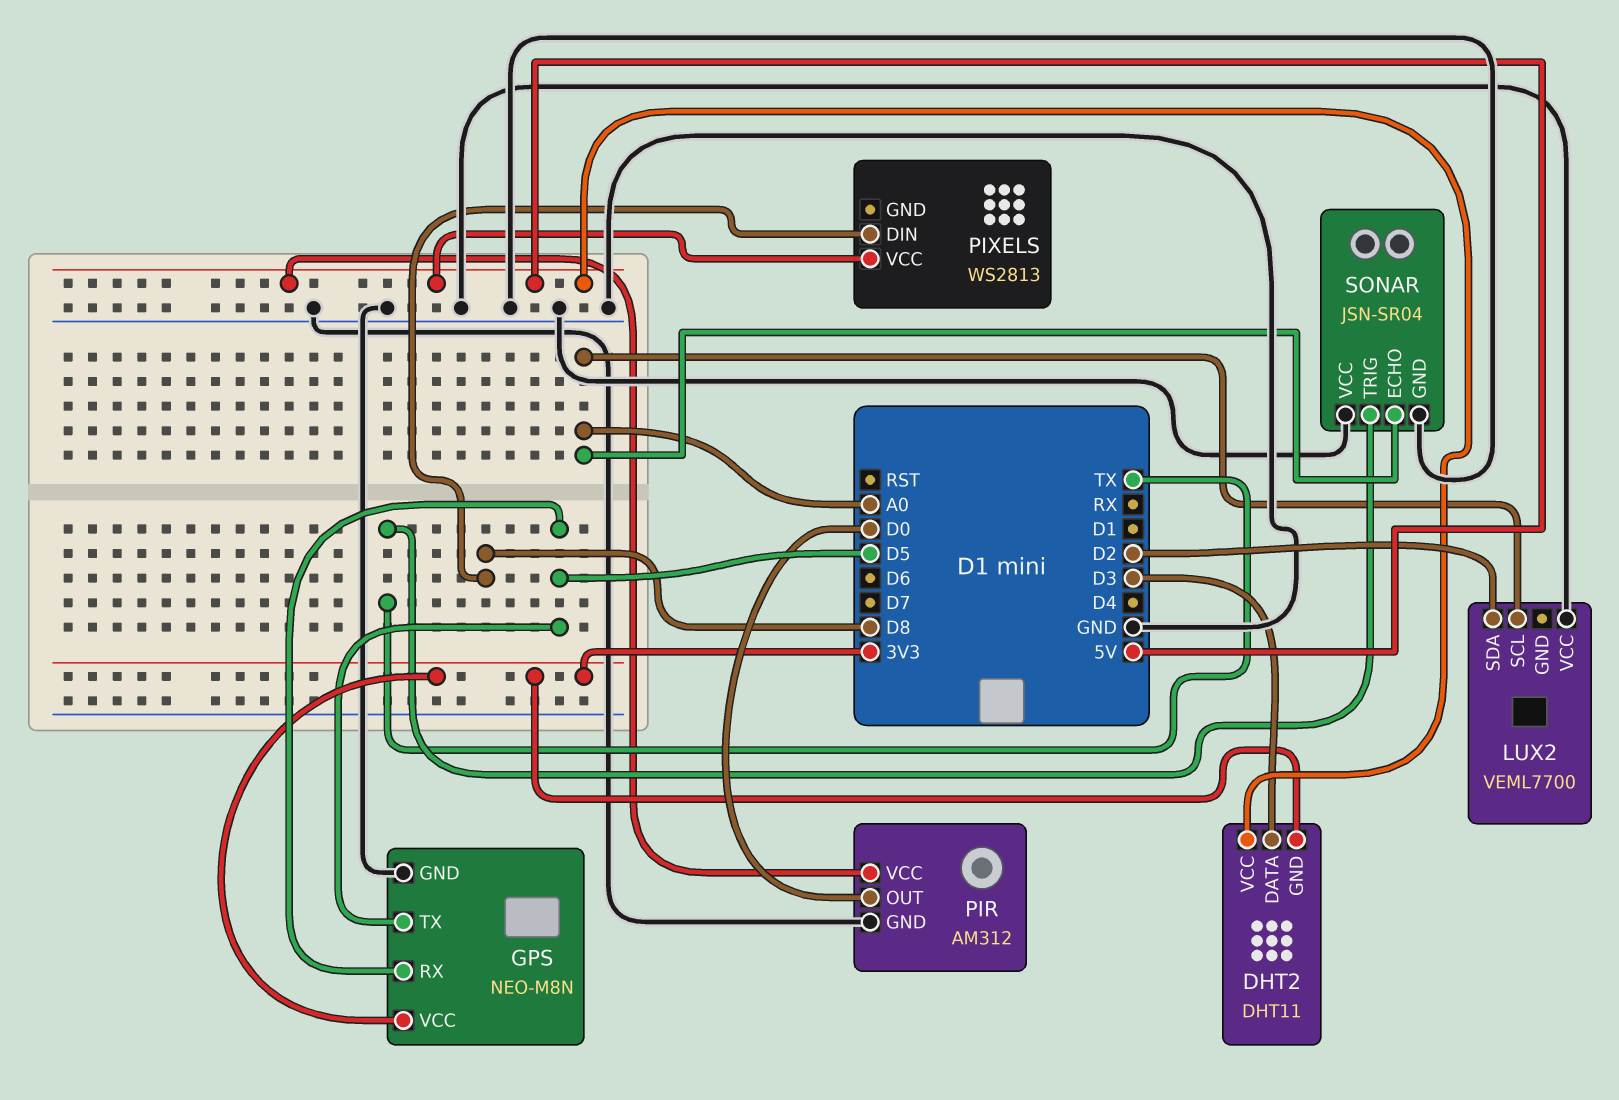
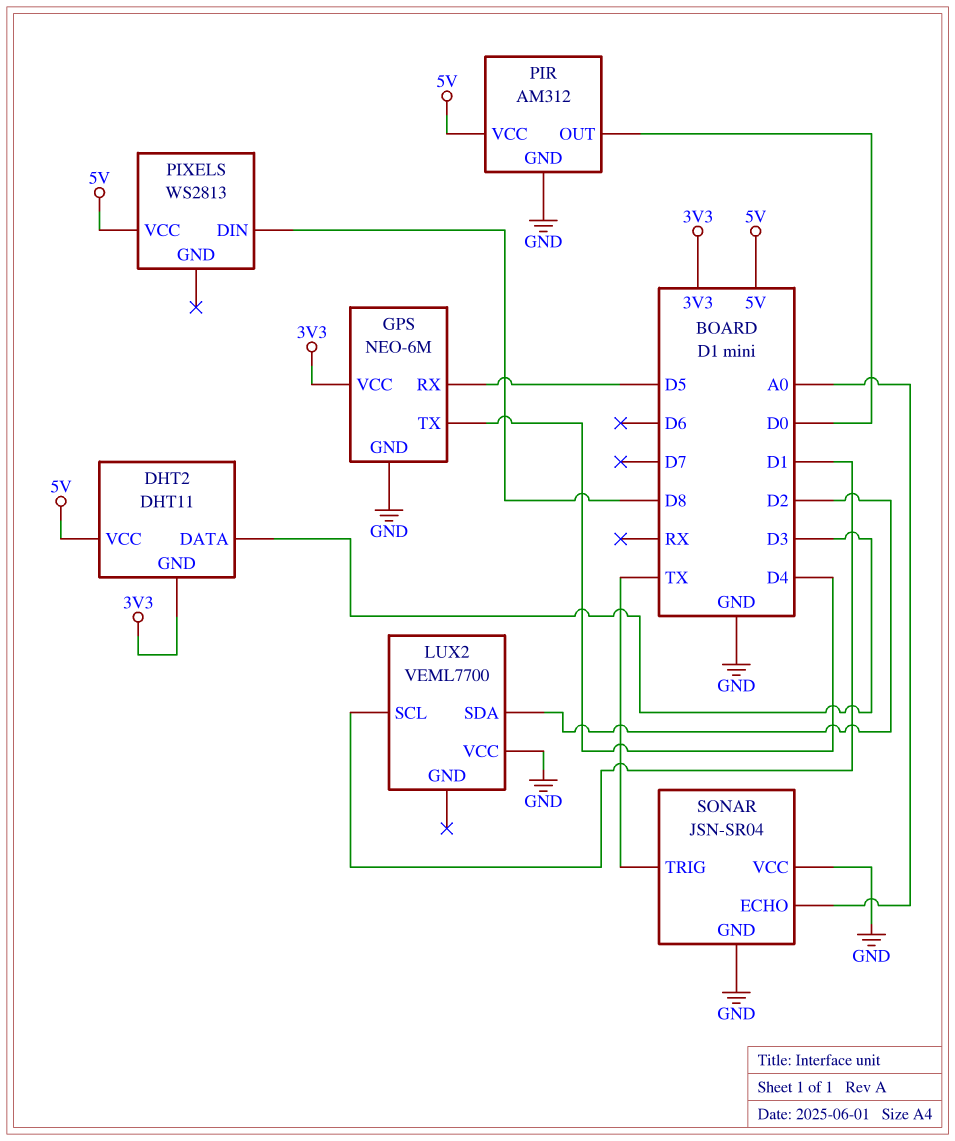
GPS: NEO-M8N -> NEO-6M
GPS pin TX: D5 -> D4
LUX2 pin SCL: A0 -> D1

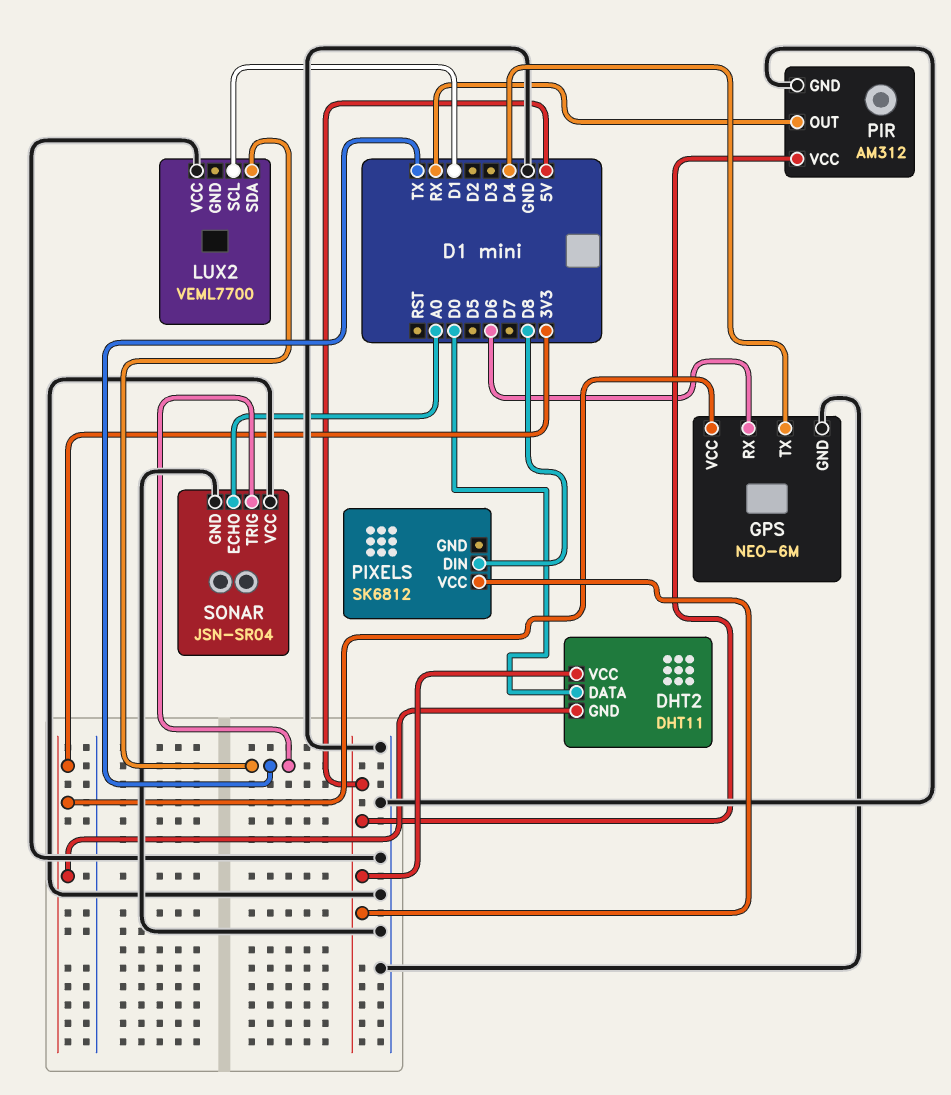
DHT2 pin DATA: D3 -> D0
GPS pin RX: D5 -> D6
LUX2 pin SDA: D2 -> TX
PIR pin OUT: D0 -> RX
PIXELS: WS2813 -> SK6812

